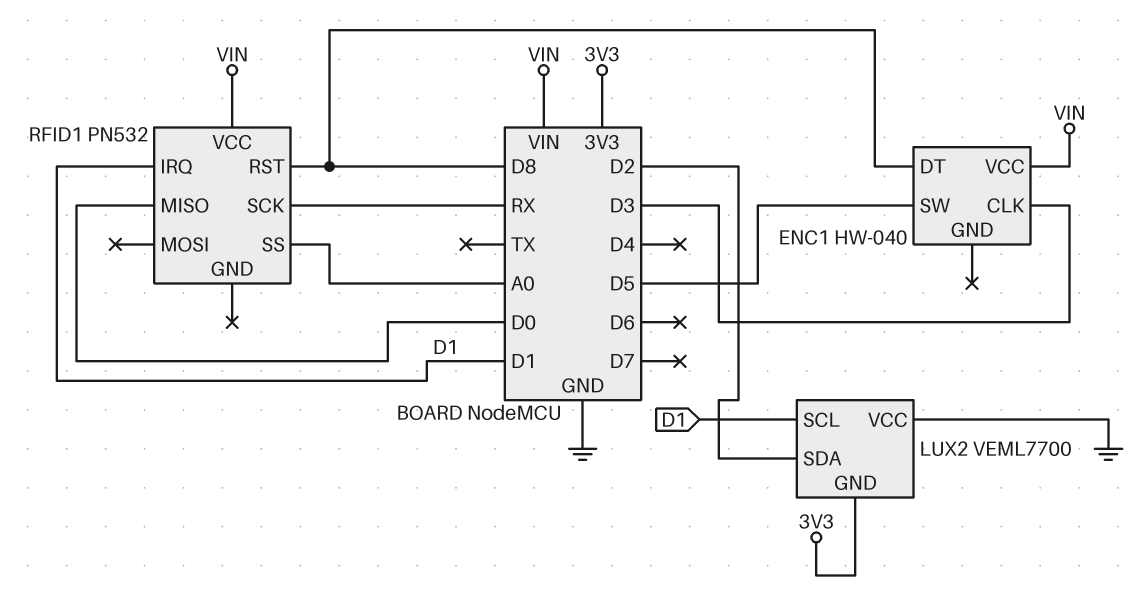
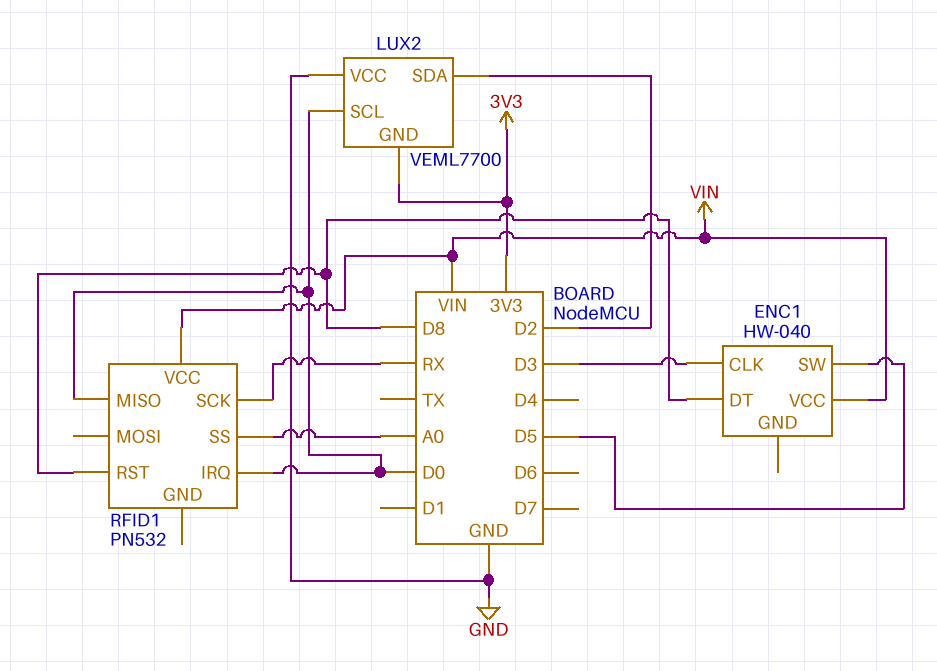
LUX2 pin SCL: D1 -> D0
RFID1 pin IRQ: D1 -> D0

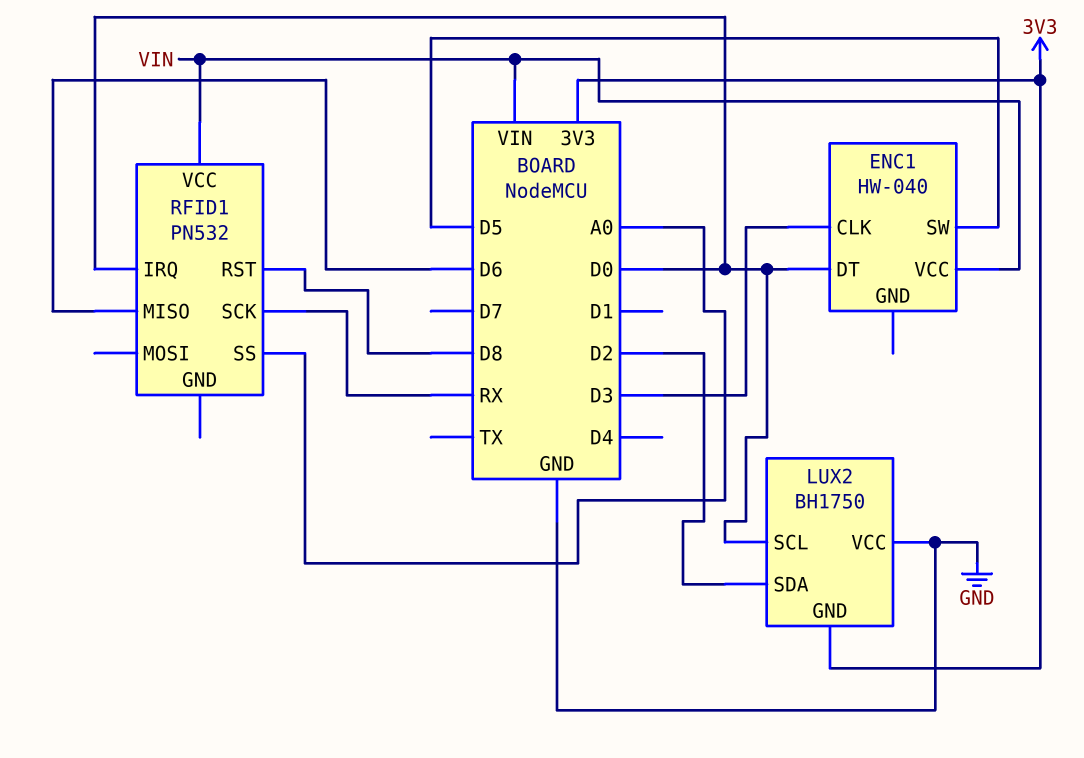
ENC1 pin DT: D8 -> D0
LUX2: VEML7700 -> BH1750
RFID1 pin MISO: D0 -> D6

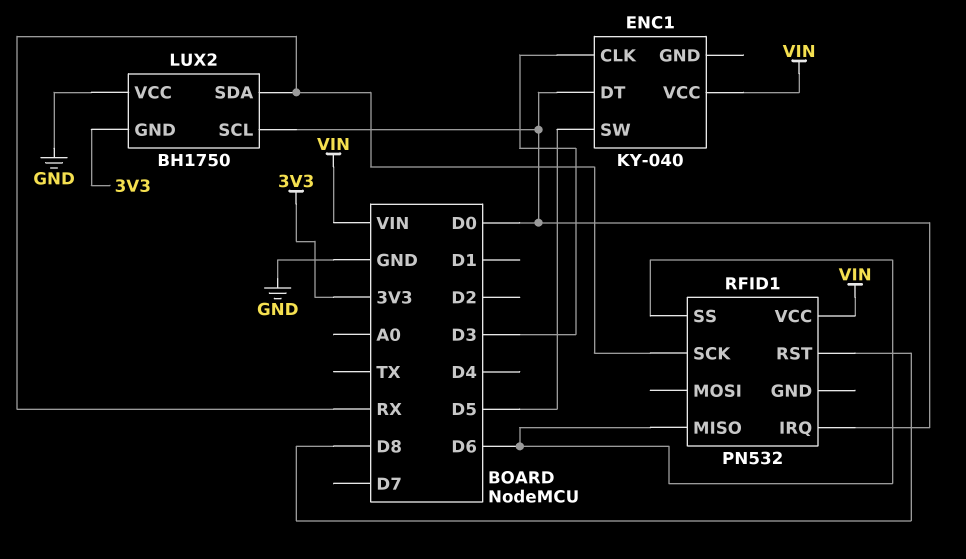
ENC1: HW-040 -> KY-040
LUX2 pin SDA: D2 -> RX
RFID1 pin SS: A0 -> D6

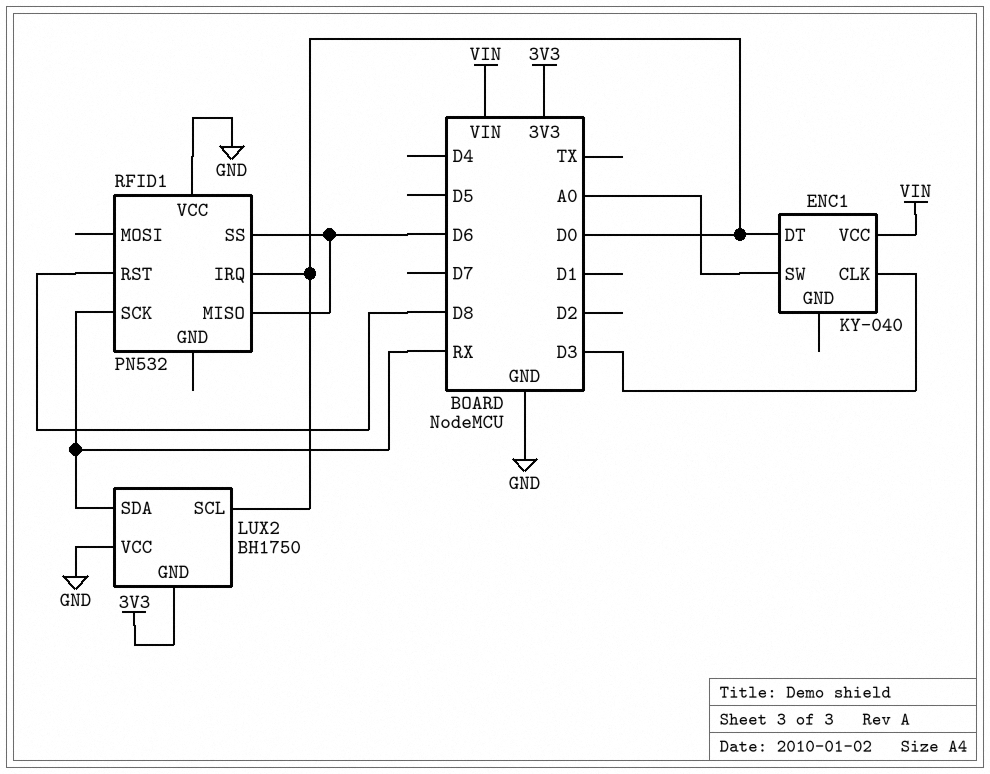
ENC1 pin SW: D5 -> A0
RFID1 pin VCC: VIN -> GND

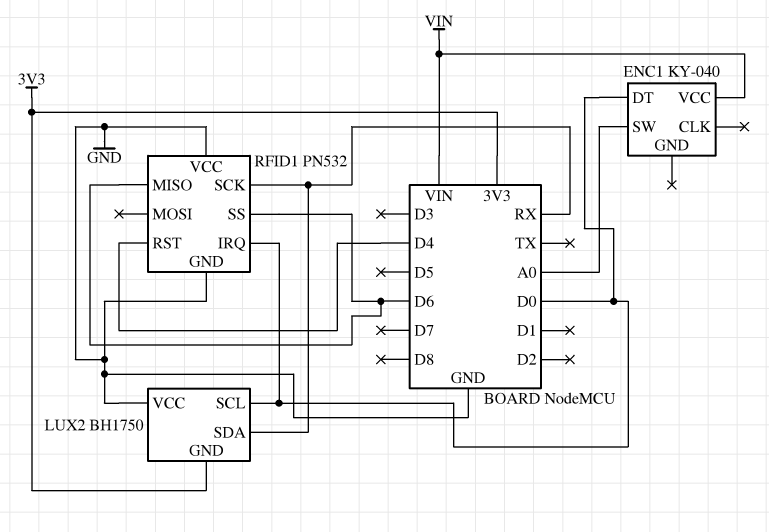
ENC1 pin CLK: D3 -> none
RFID1 pin GND: none -> GND
RFID1 pin RST: D8 -> D4

